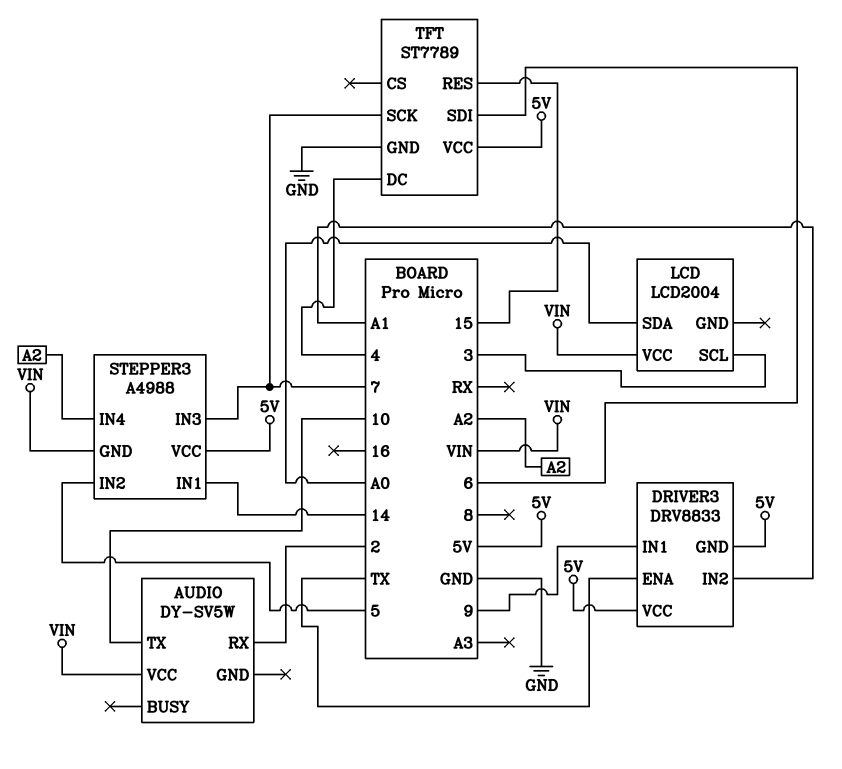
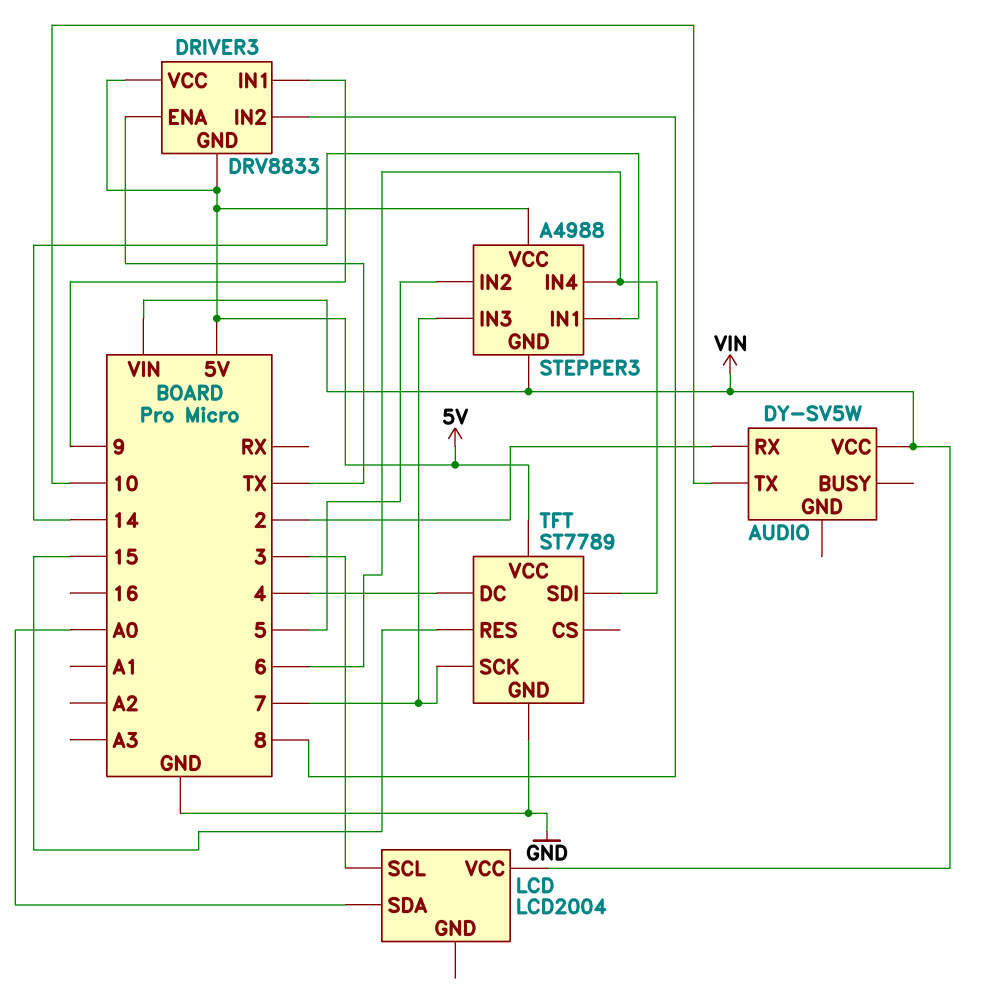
DRIVER3 pin IN2: A1 -> 8
STEPPER3 pin IN4: A2 -> 6

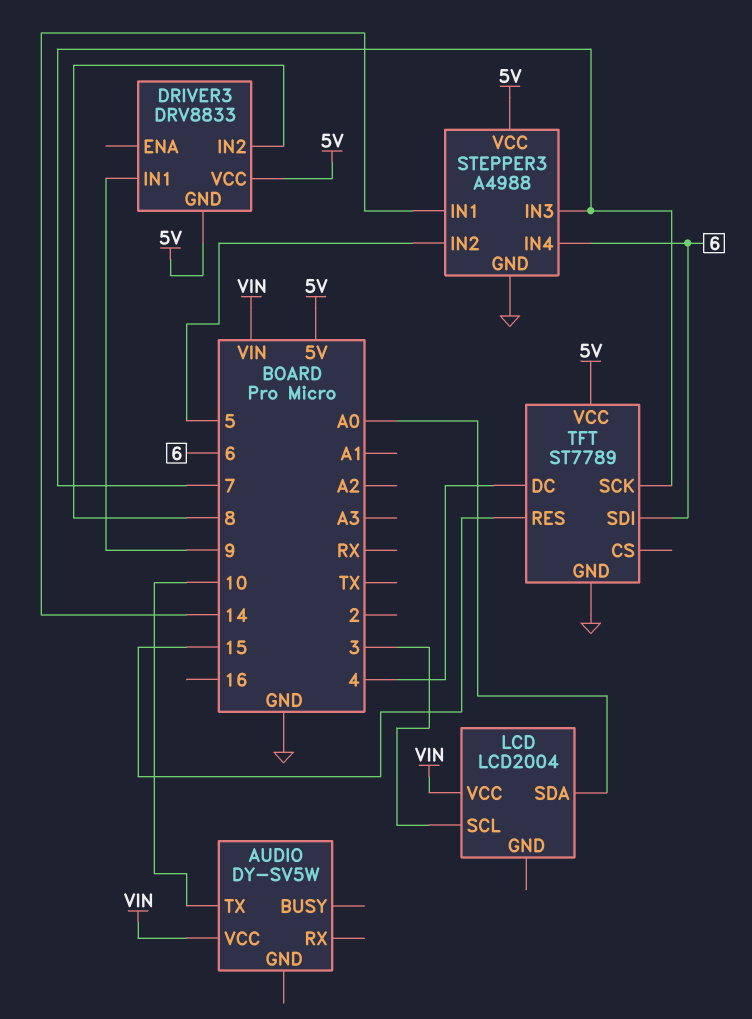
AUDIO pin RX: 2 -> none
DRIVER3 pin ENA: TX -> none
STEPPER3 pin GND: VIN -> GND

